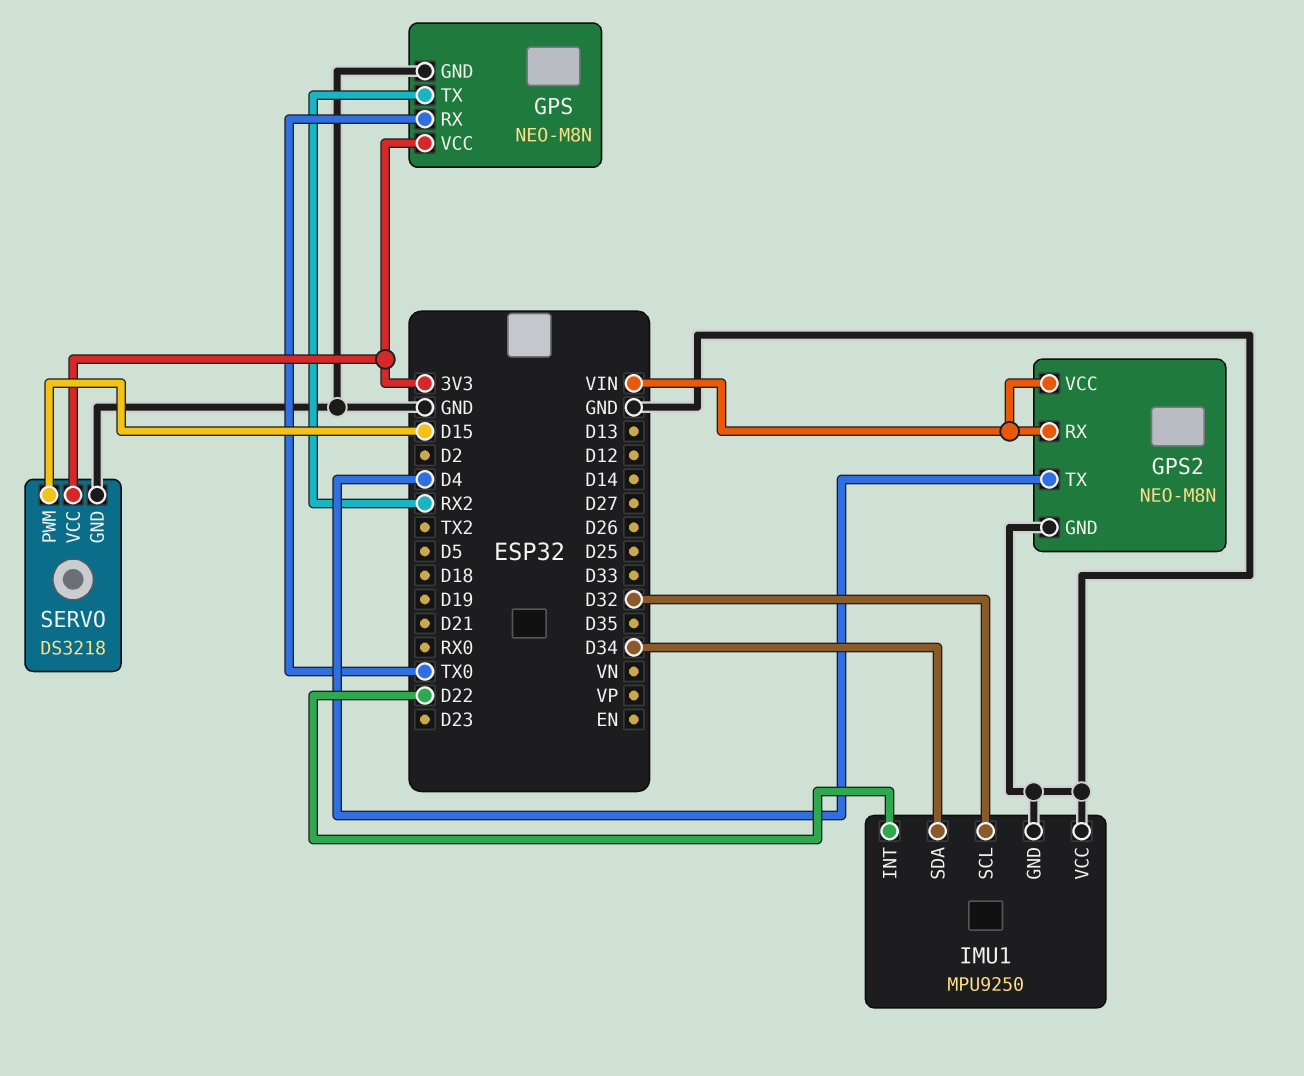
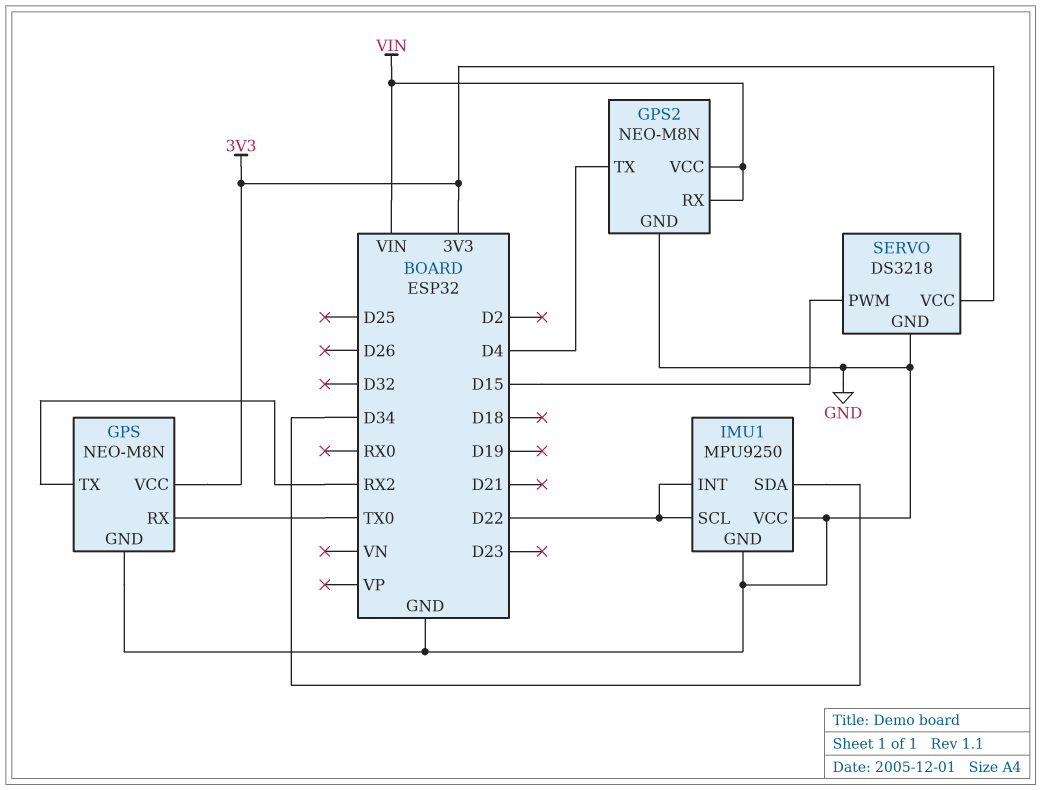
IMU1 pin SCL: D32 -> D22

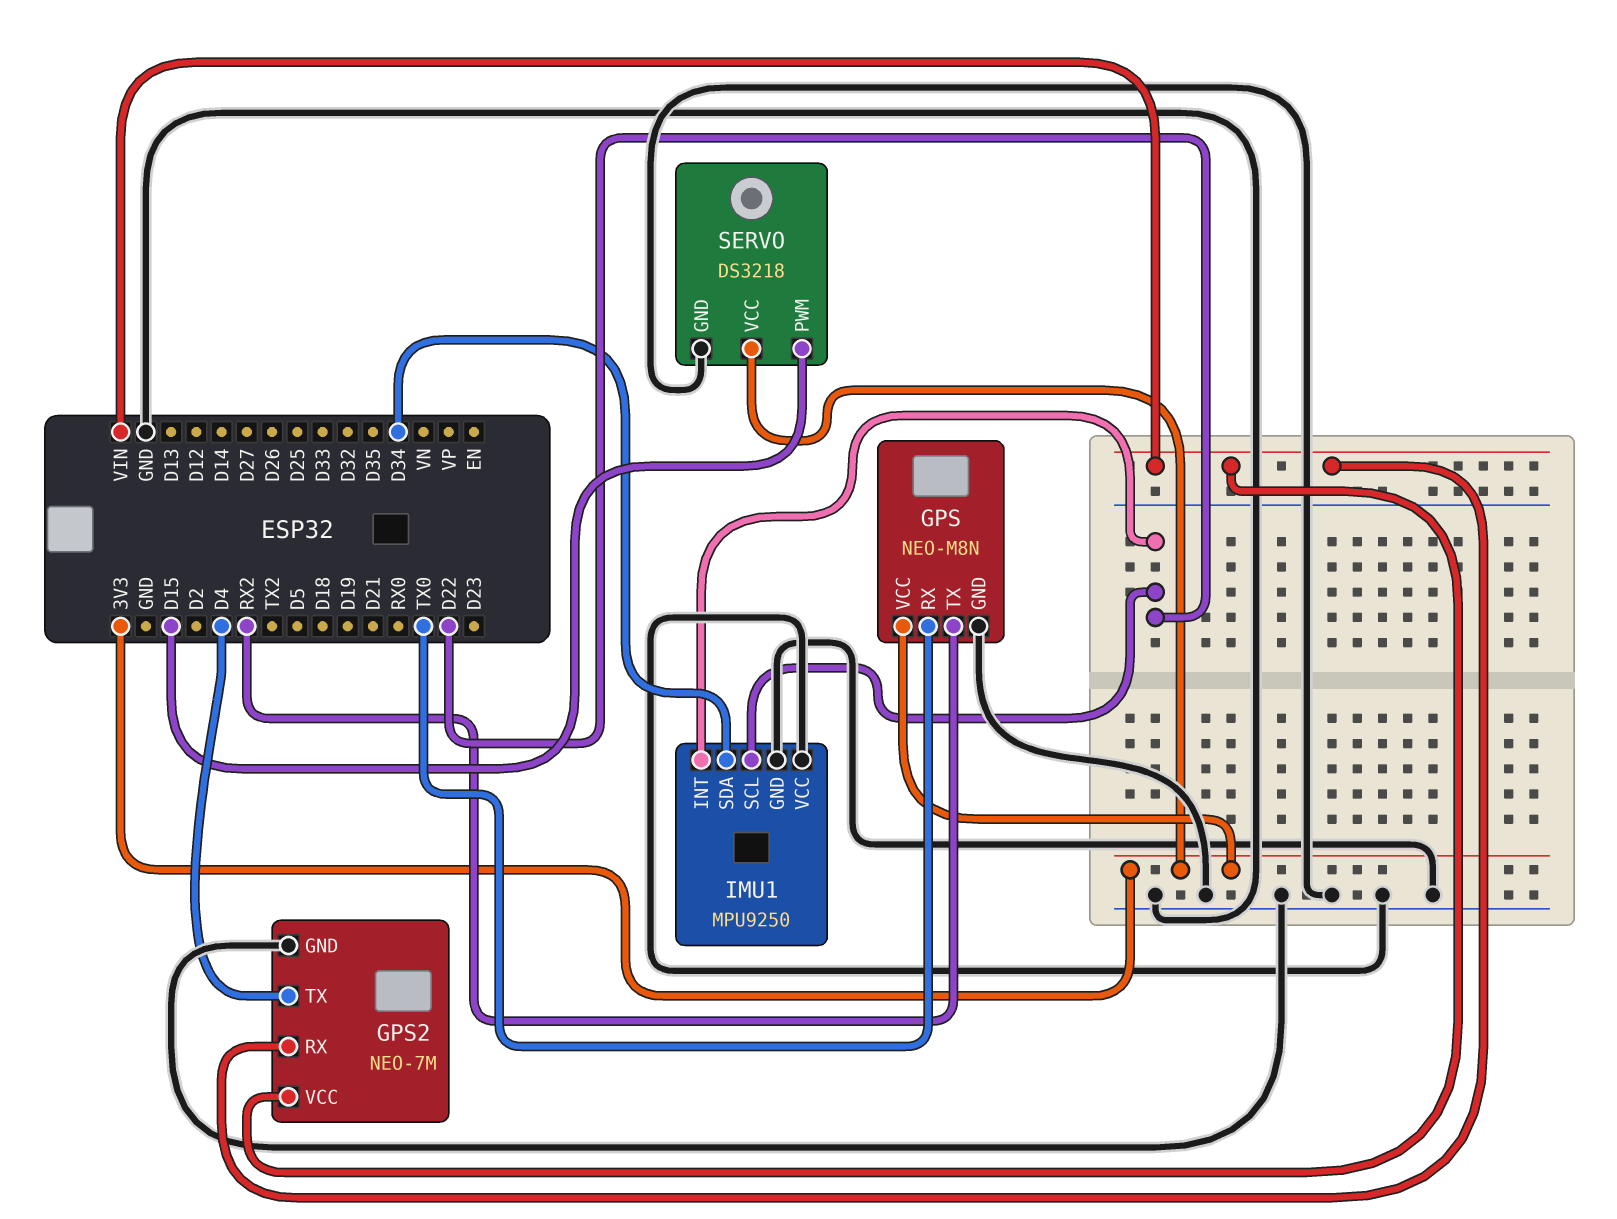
GPS2: NEO-M8N -> NEO-7M

